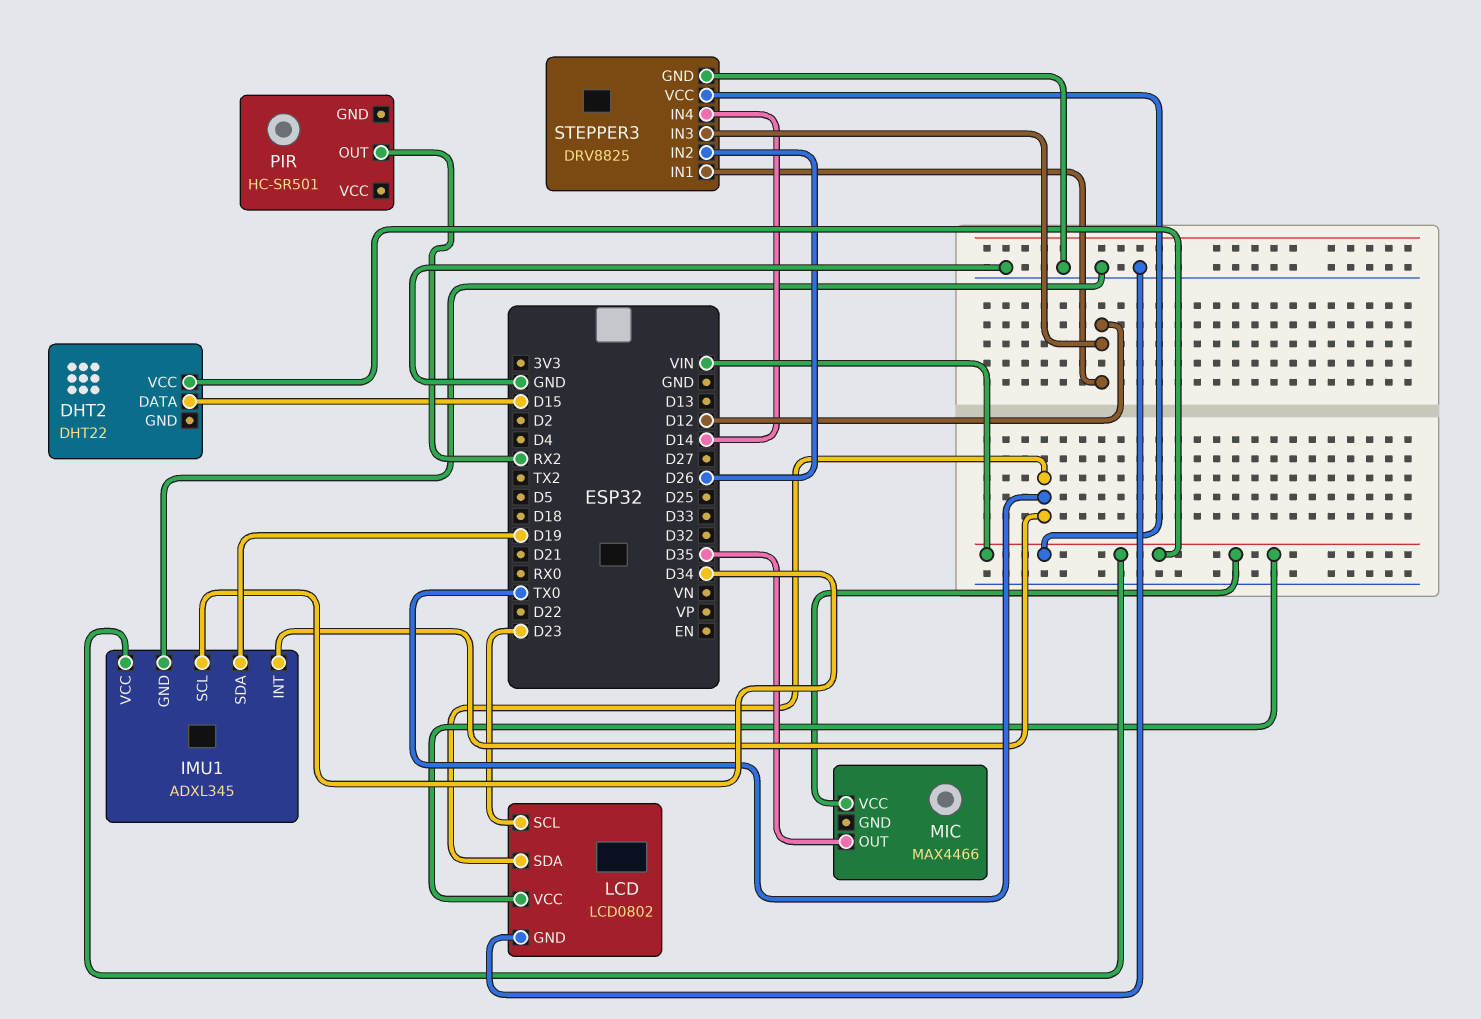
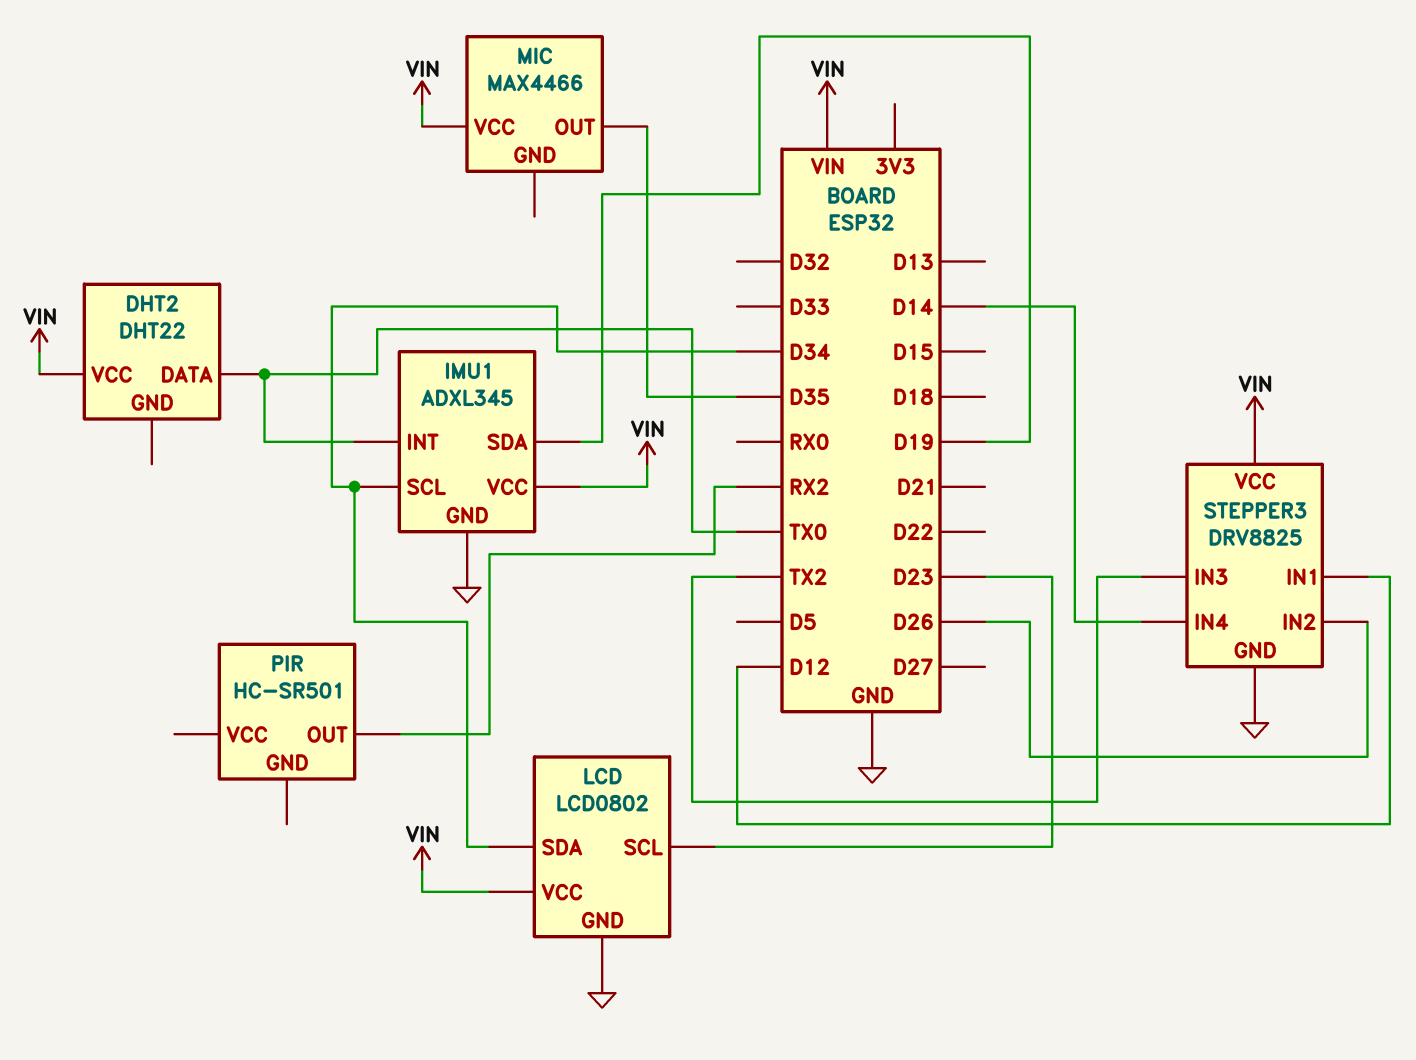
DHT2 pin DATA: D15 -> TX0
LCD pin SDA: TX0 -> D34
STEPPER3 pin IN3: D12 -> TX2

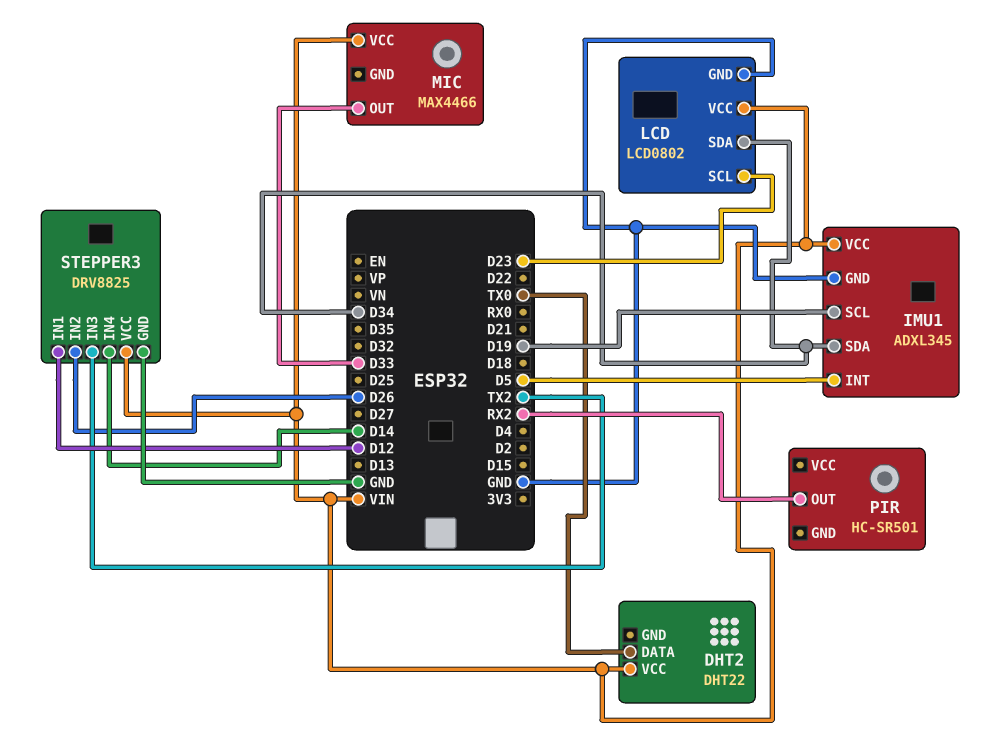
IMU1 pin INT: TX0 -> D5
IMU1 pin SCL: D34 -> D19
IMU1 pin SDA: D19 -> D34
MIC pin OUT: D35 -> D33

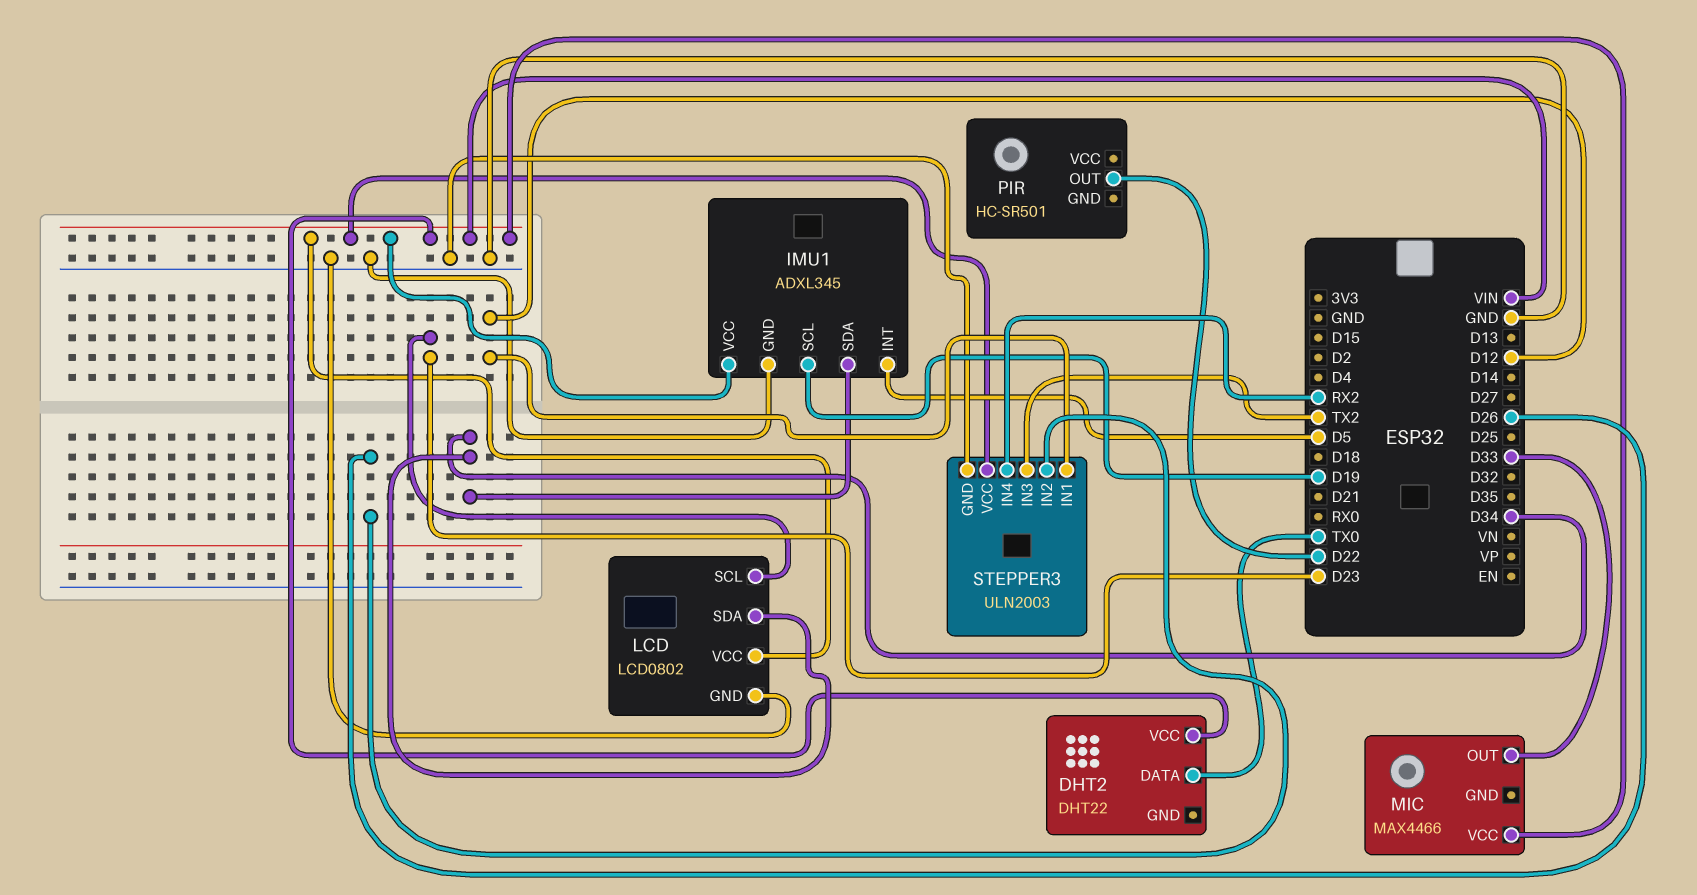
PIR pin OUT: RX2 -> D22
STEPPER3: DRV8825 -> ULN2003
STEPPER3 pin IN4: D14 -> RX2

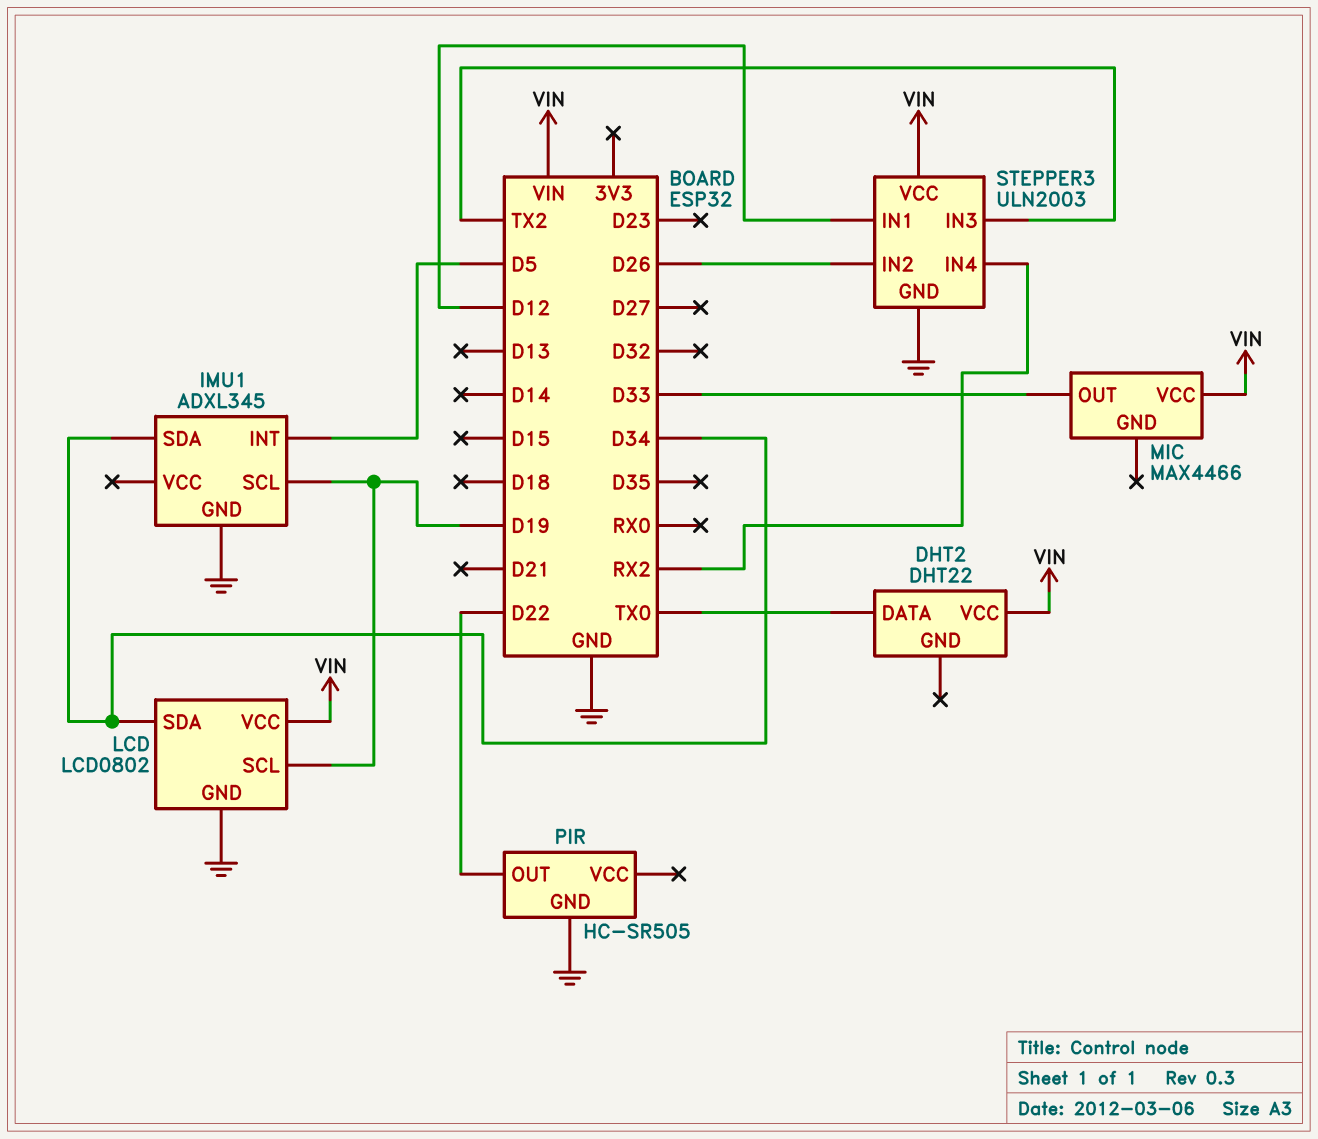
IMU1 pin VCC: VIN -> none
LCD pin SCL: D23 -> D19
PIR: HC-SR501 -> HC-SR505
PIR pin GND: none -> GND

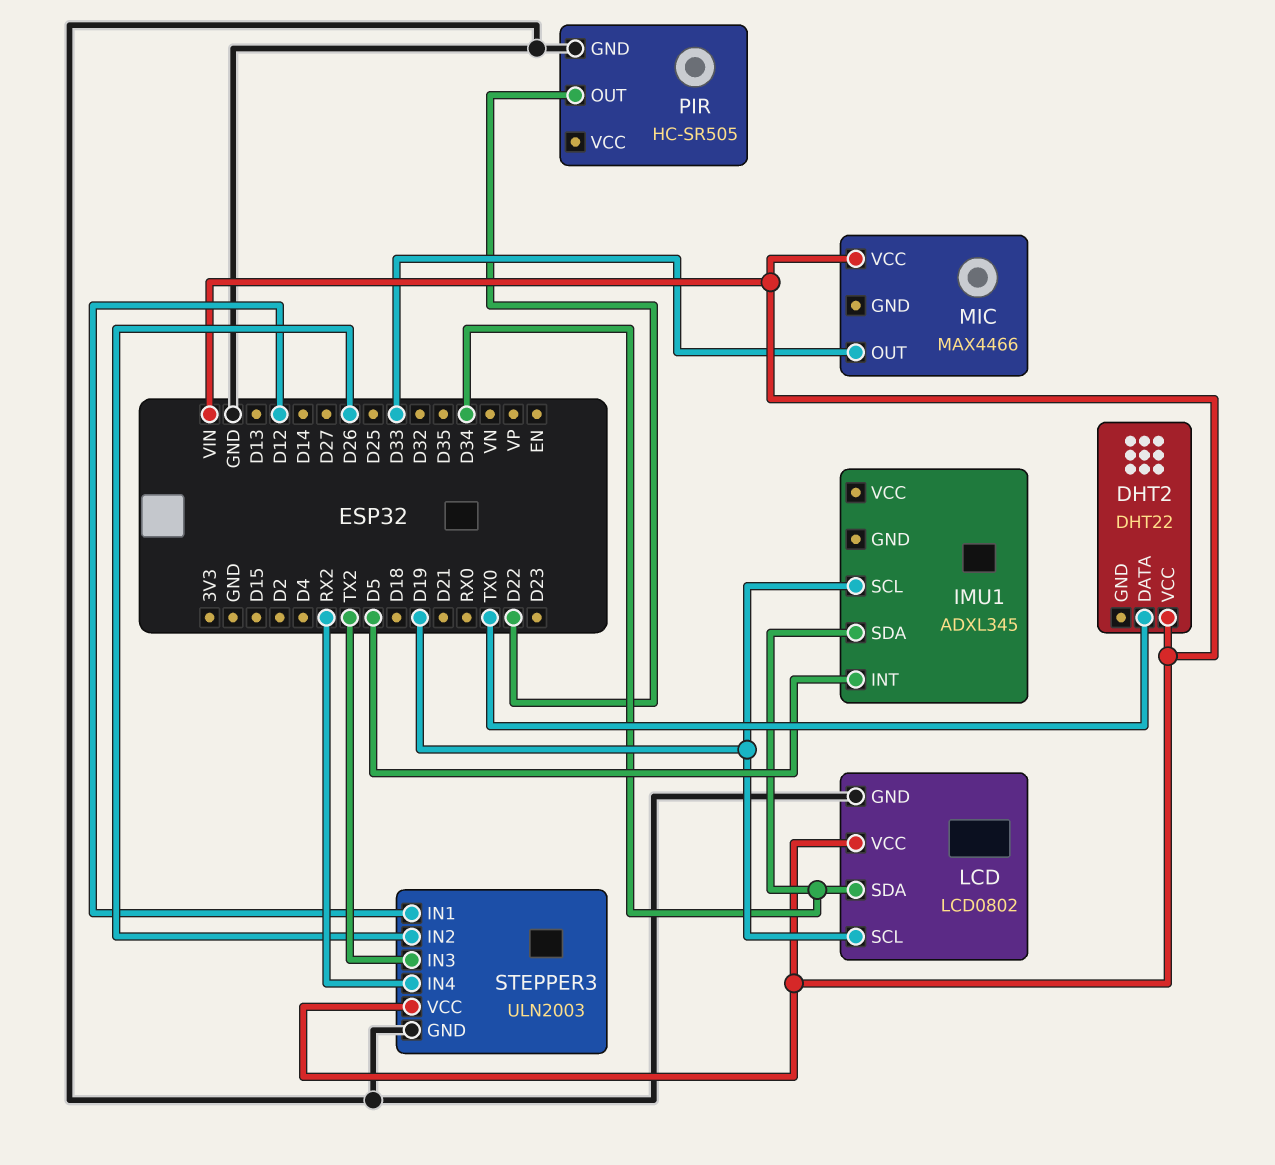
IMU1 pin GND: GND -> none

